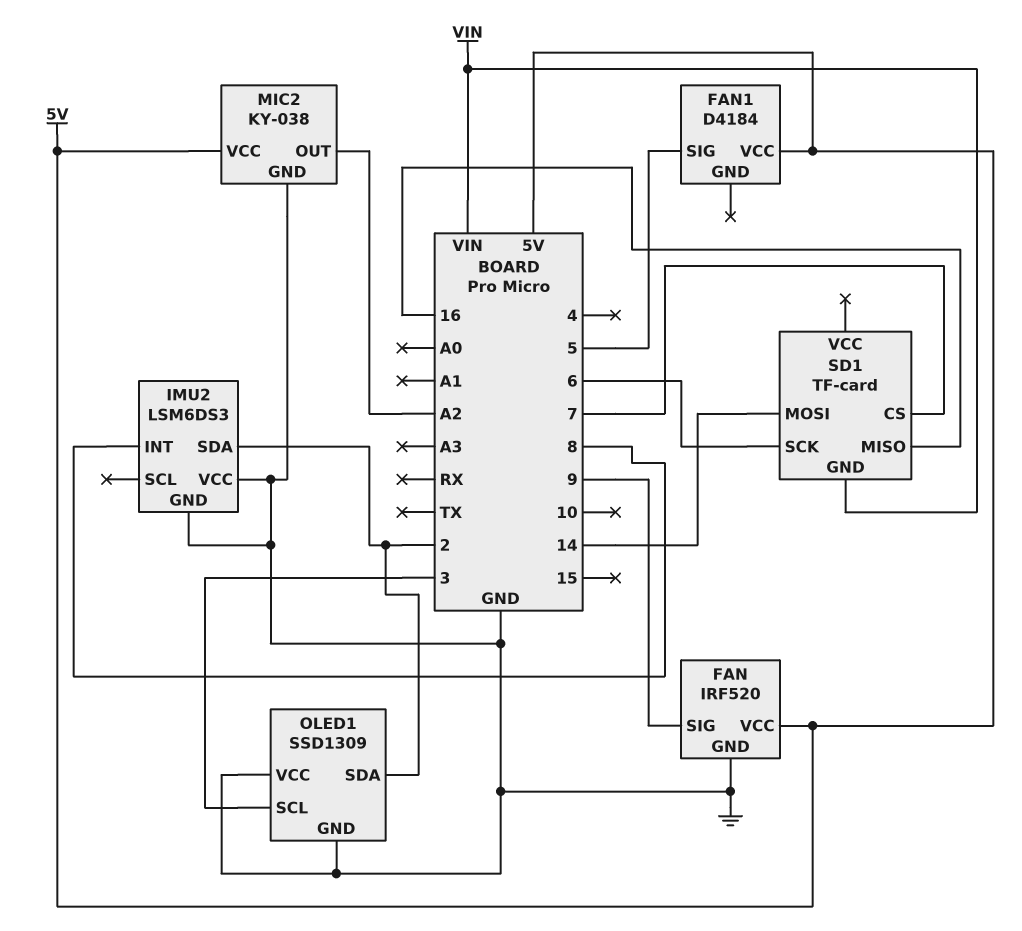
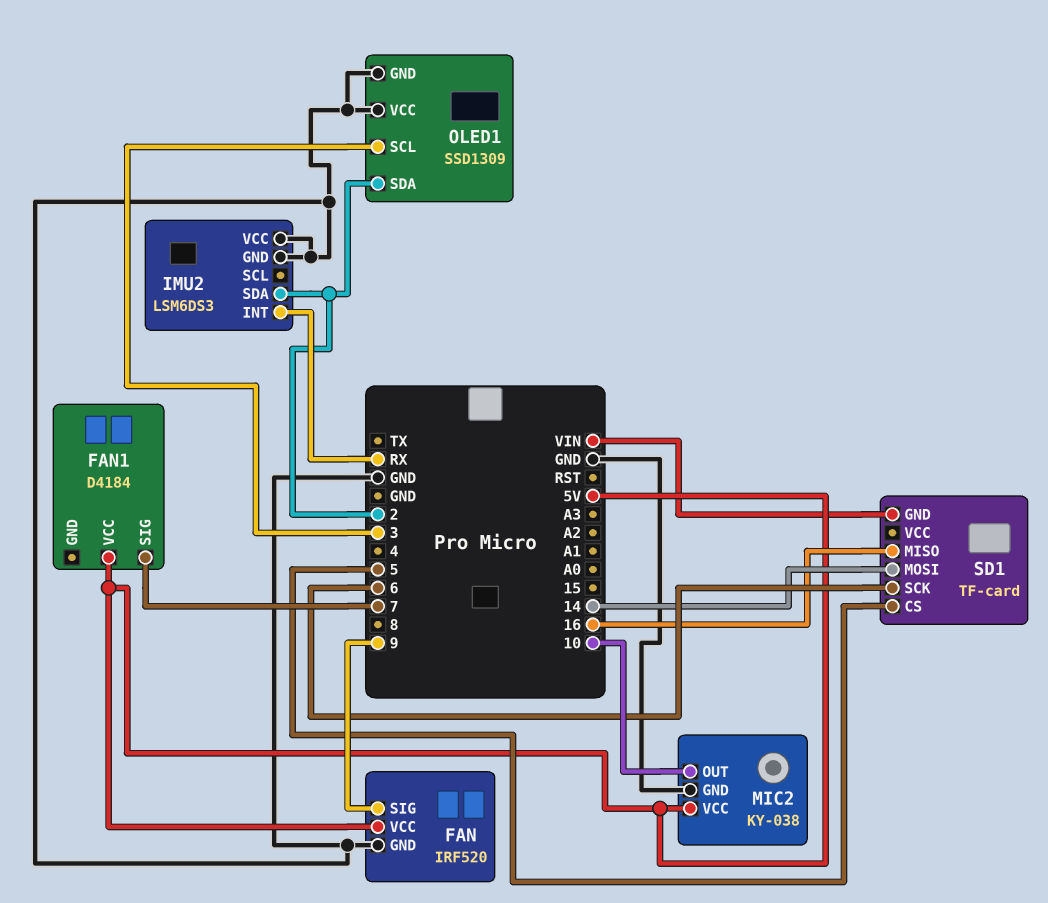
FAN1 pin SIG: 5 -> 7
IMU2 pin INT: 8 -> RX
MIC2 pin OUT: A2 -> 10
SD1 pin CS: 7 -> 5

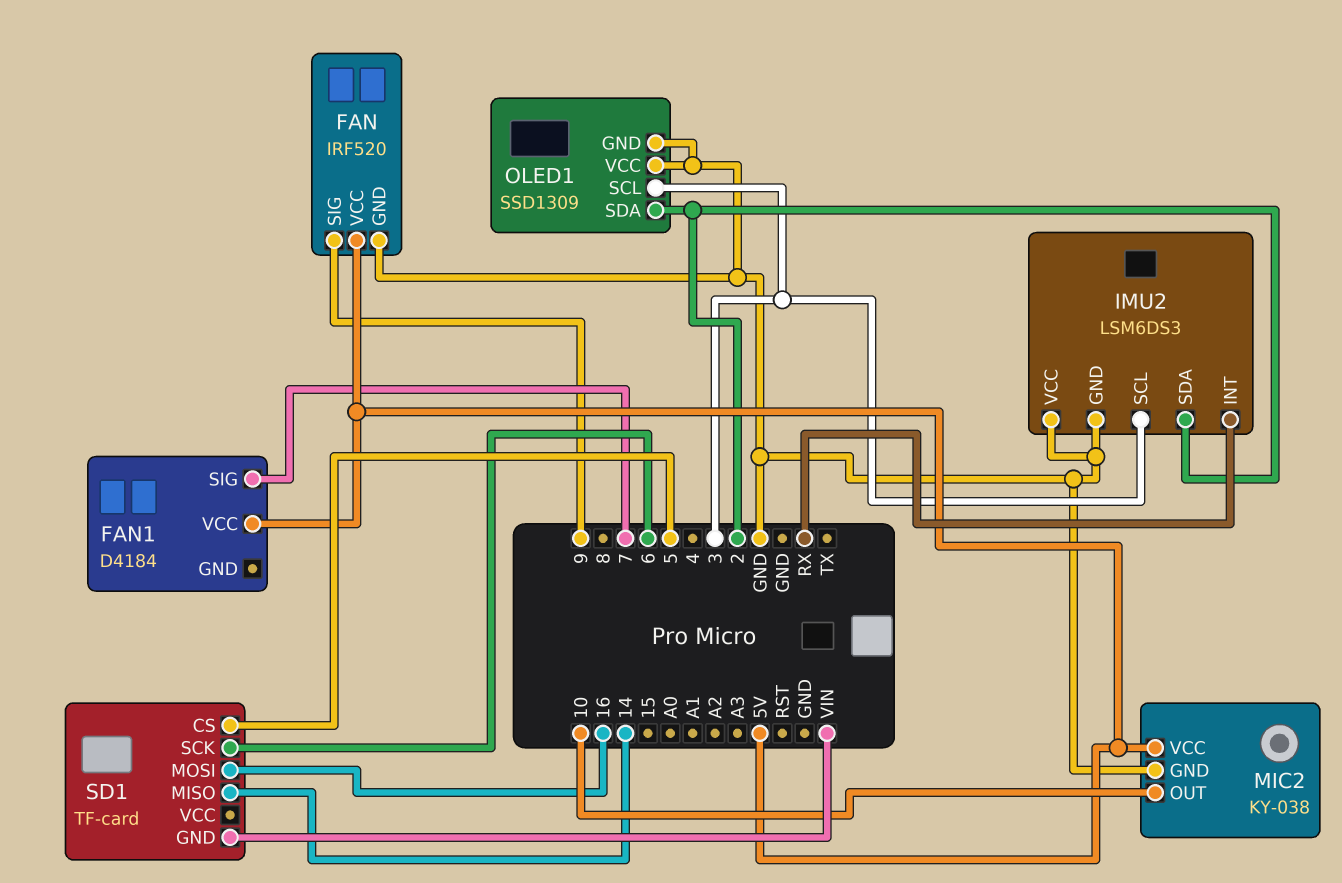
IMU2 pin SCL: none -> 3
SD1 pin MISO: 16 -> 14
SD1 pin MOSI: 14 -> 16

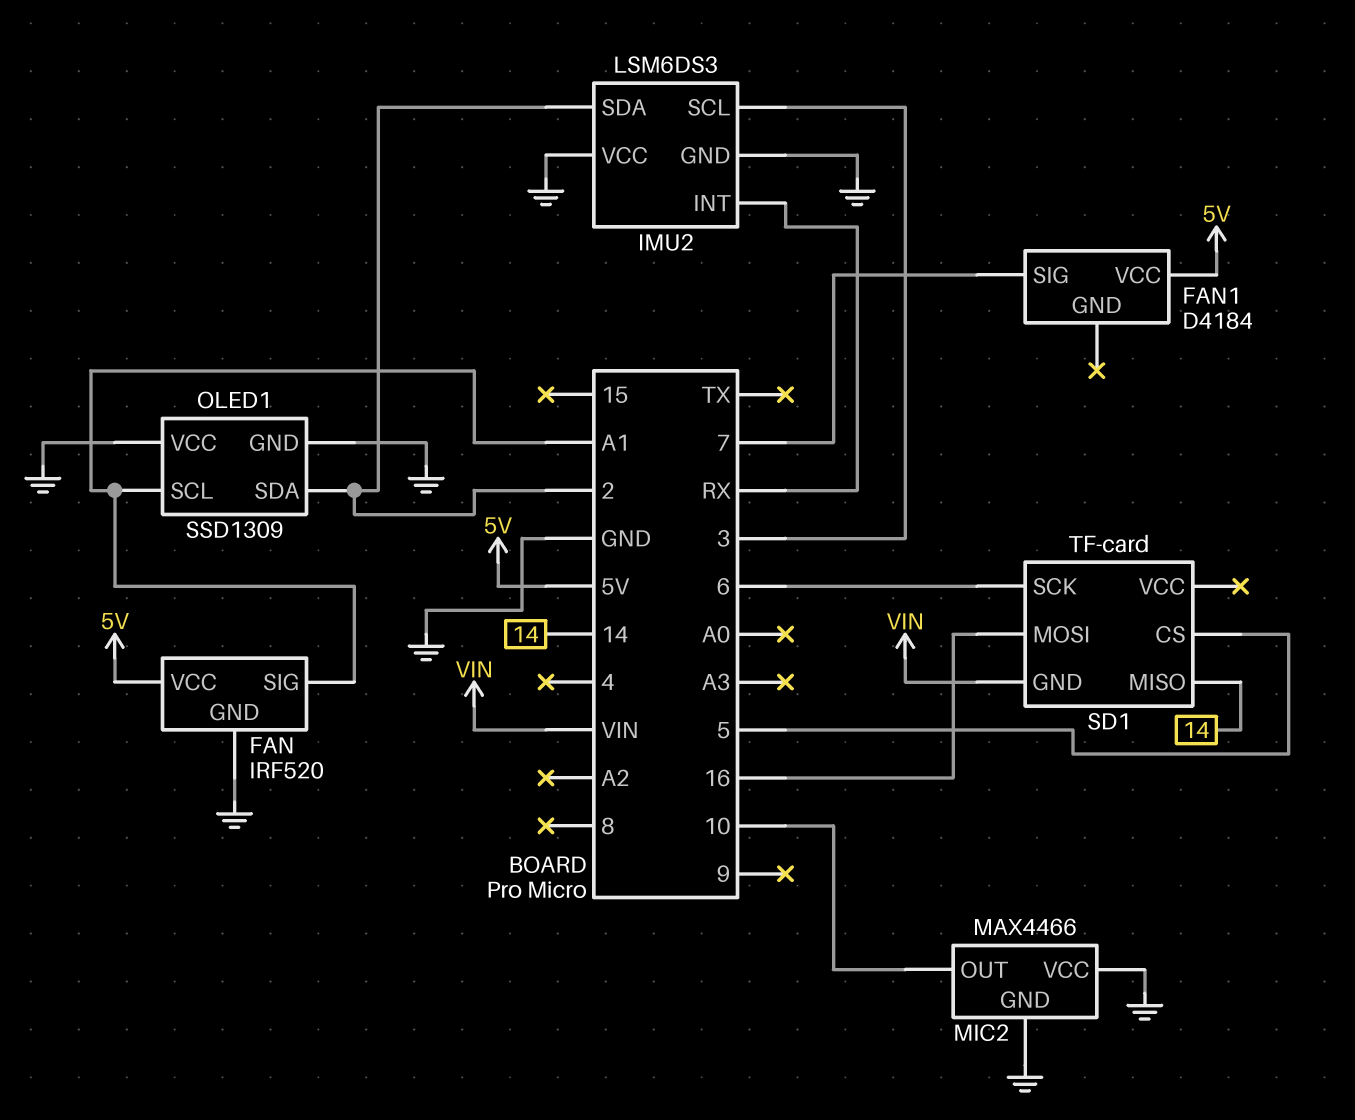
FAN pin SIG: 9 -> A1
MIC2: KY-038 -> MAX4466
MIC2 pin VCC: 5V -> GND
OLED1 pin SCL: 3 -> A1

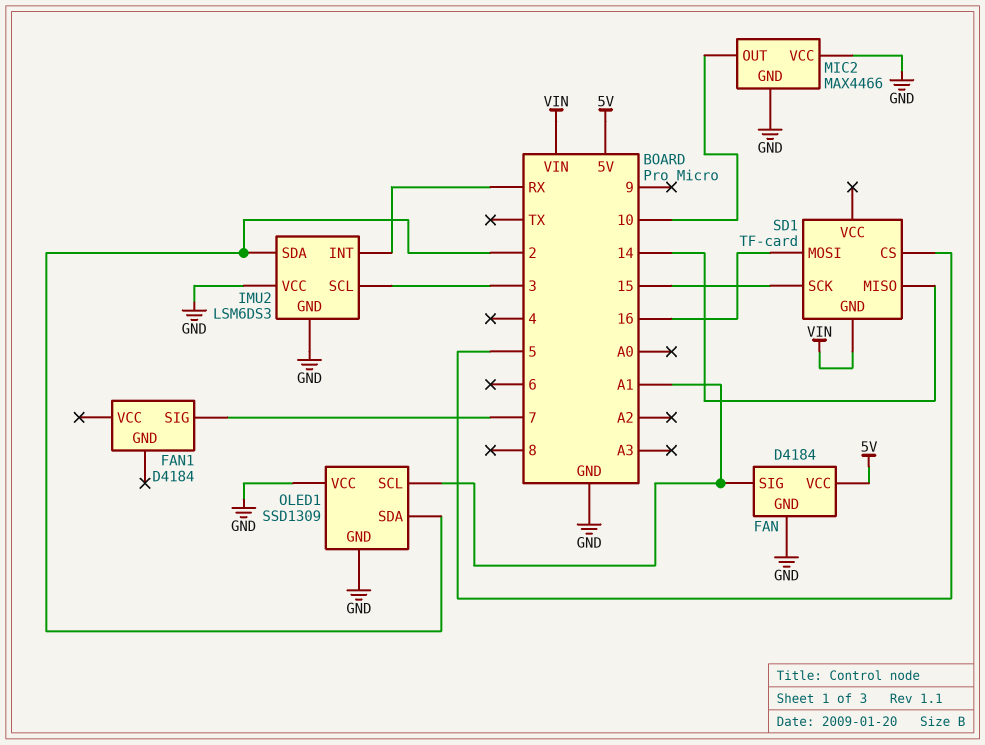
FAN: IRF520 -> D4184
FAN1 pin VCC: 5V -> none
SD1 pin SCK: 6 -> 15

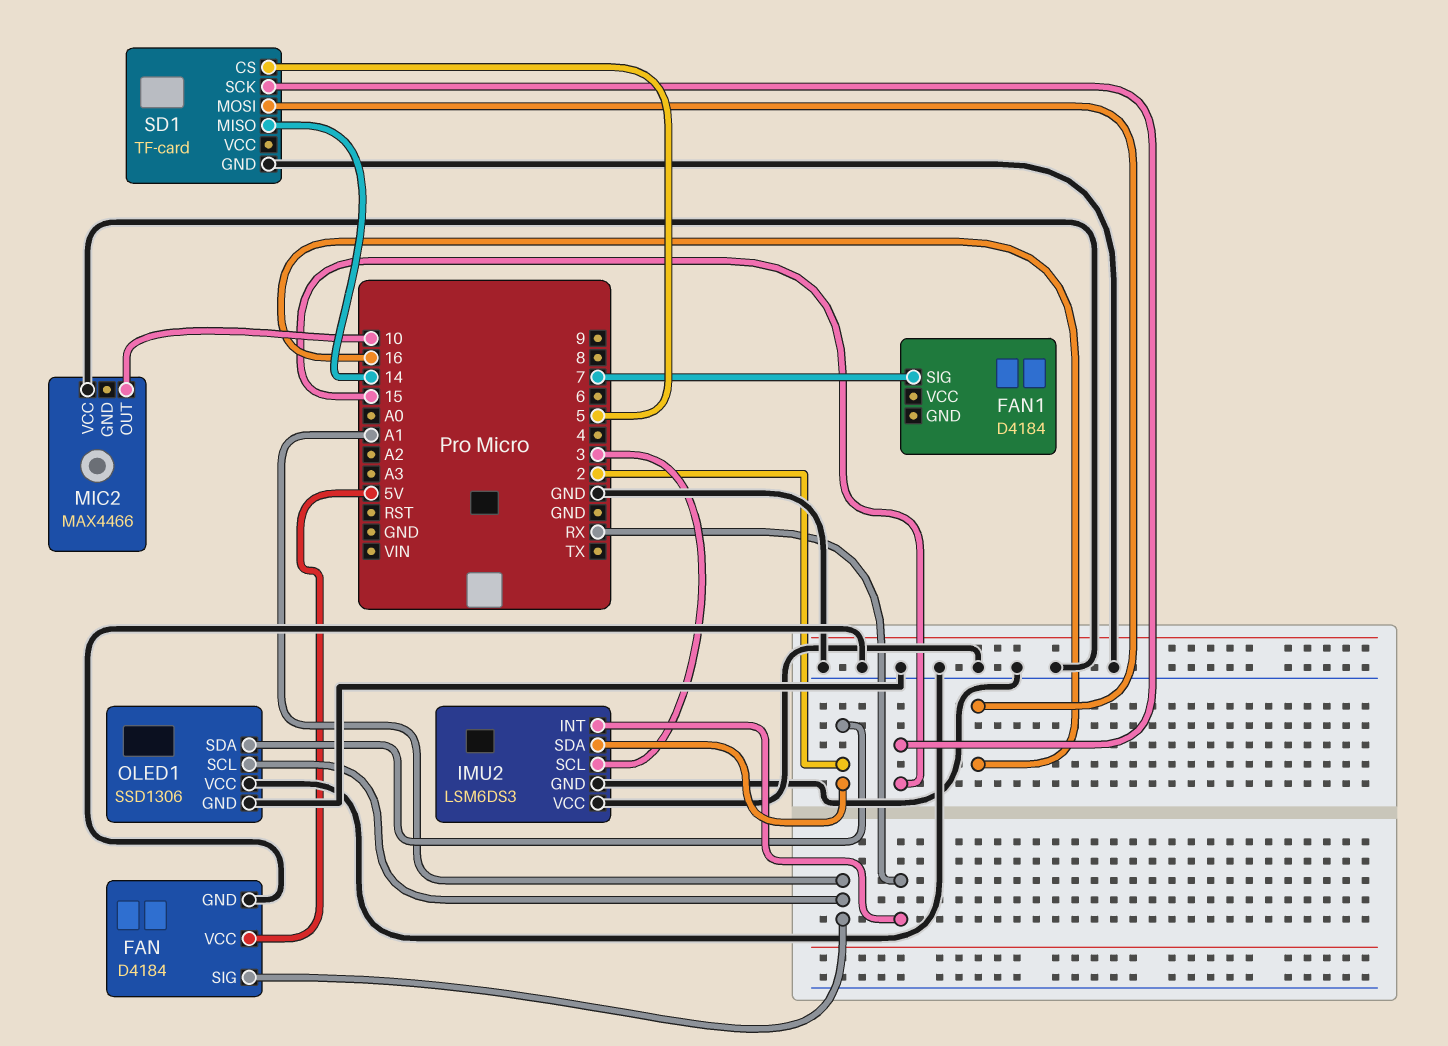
MIC2 pin GND: GND -> none
OLED1: SSD1309 -> SSD1306
SD1 pin GND: VIN -> GND

